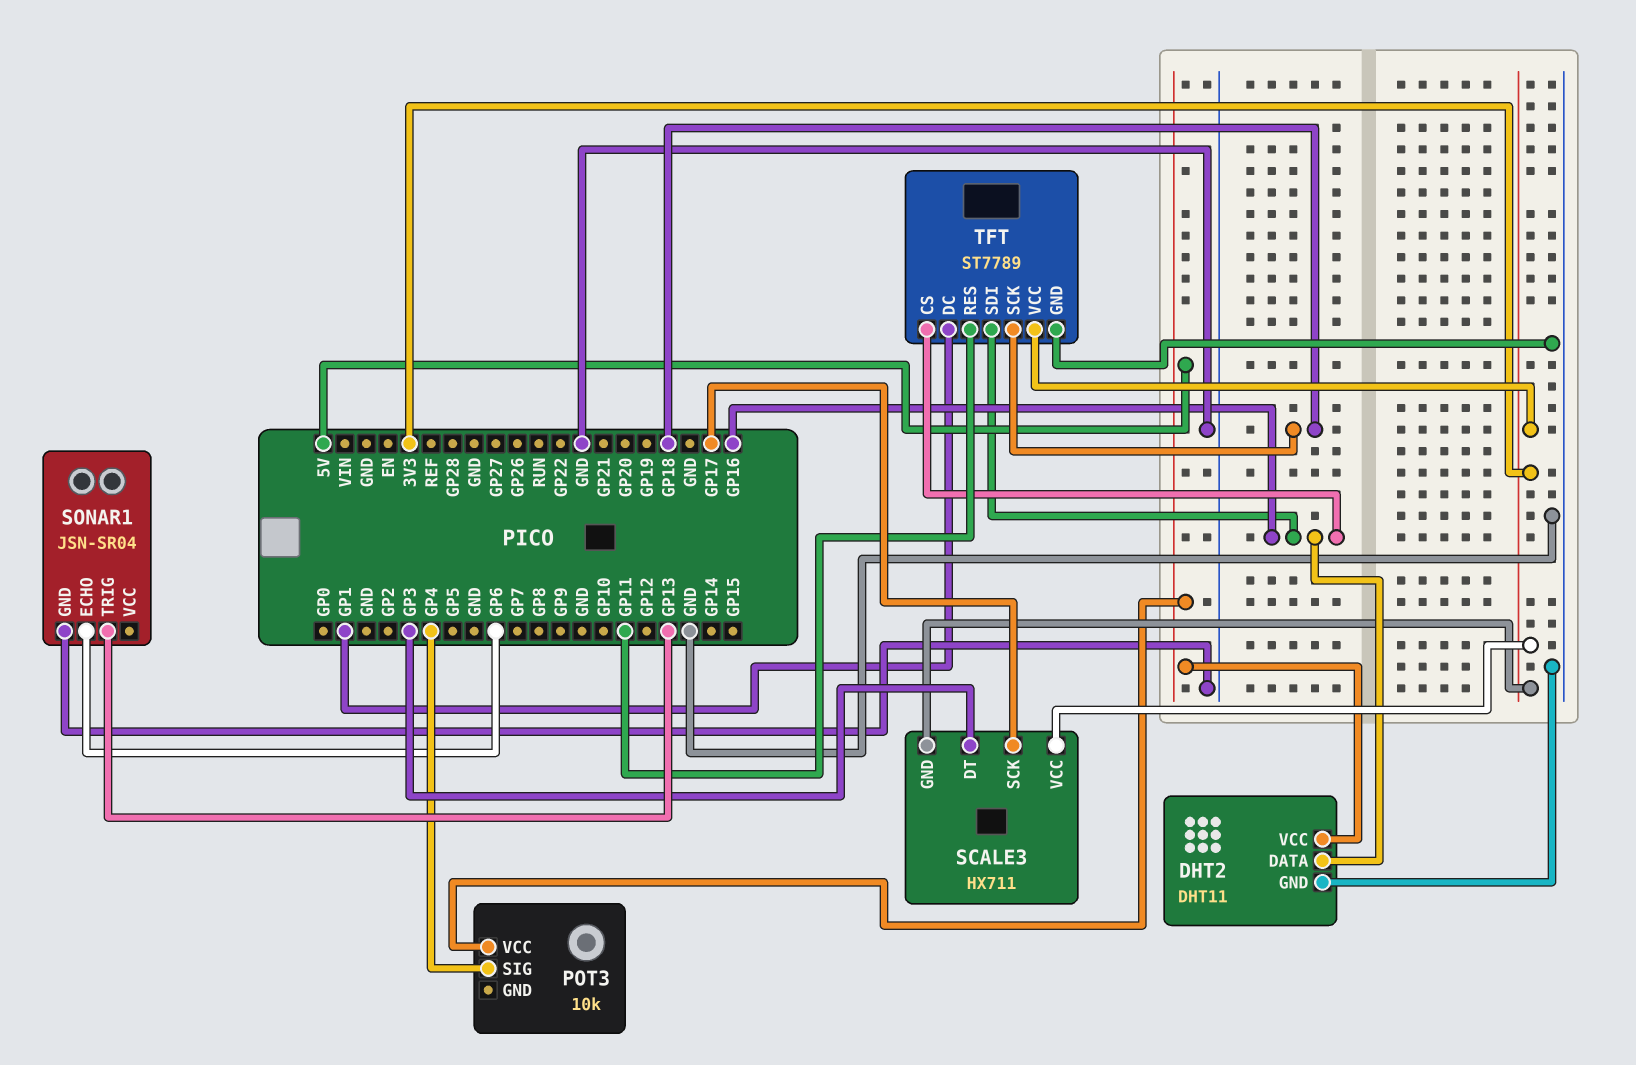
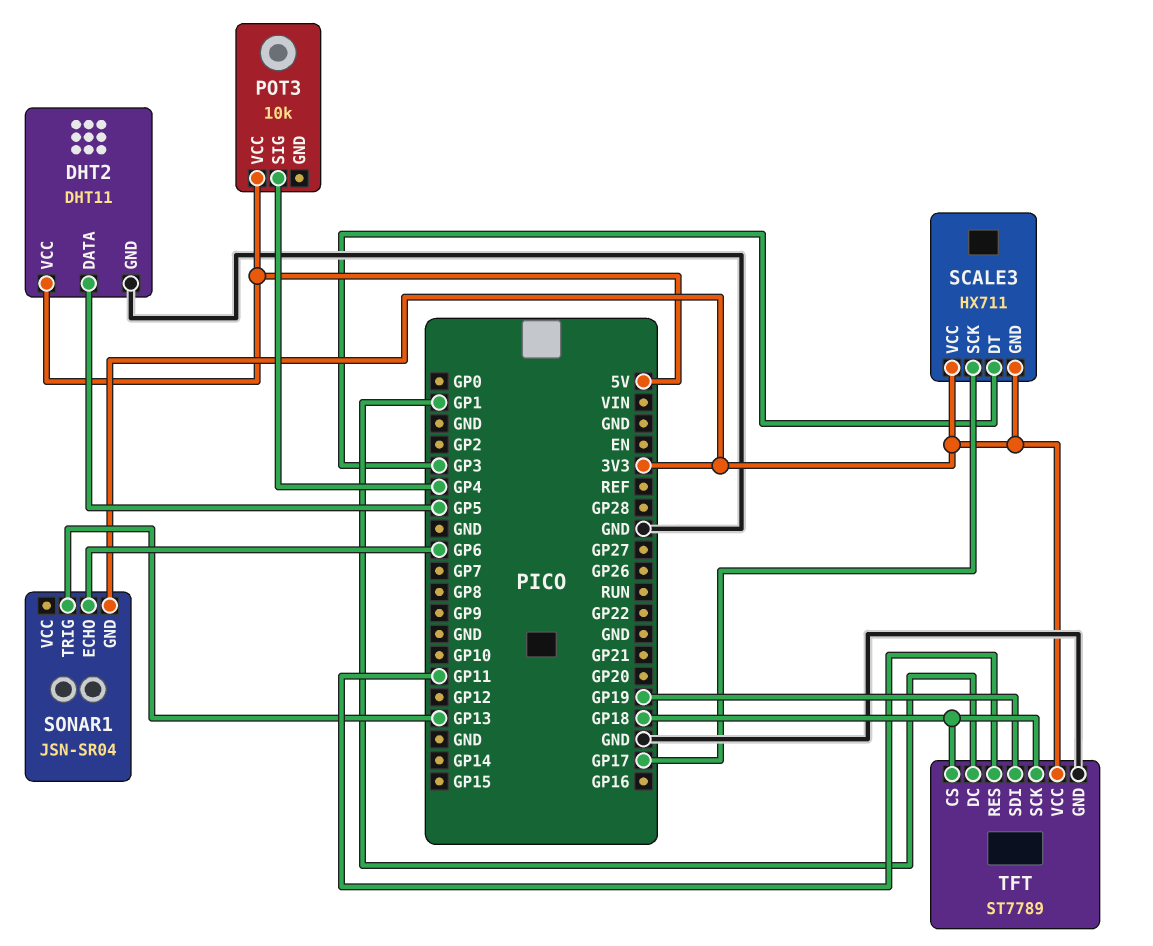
DHT2 pin DATA: GP16 -> GP5
SONAR1 pin GND: GND -> 3V3
TFT pin CS: GP16 -> GP18
TFT pin SDI: GP16 -> GP19

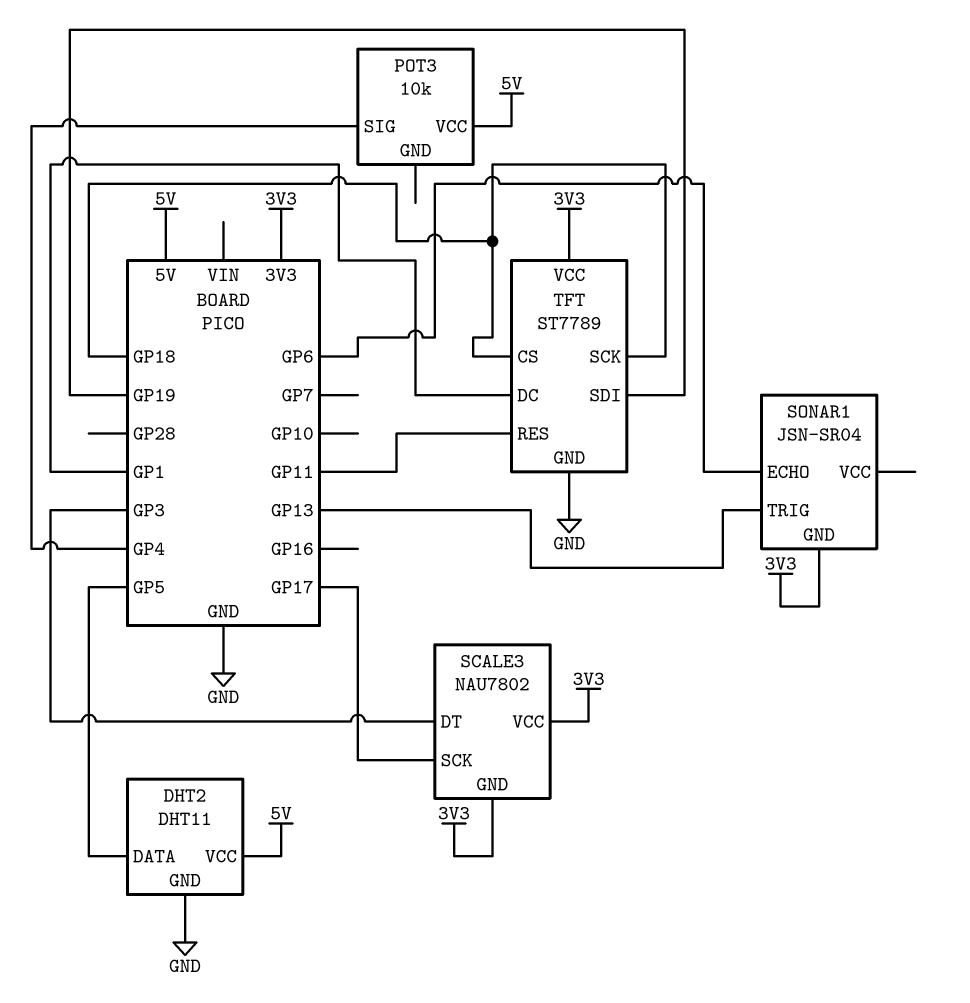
SCALE3: HX711 -> NAU7802

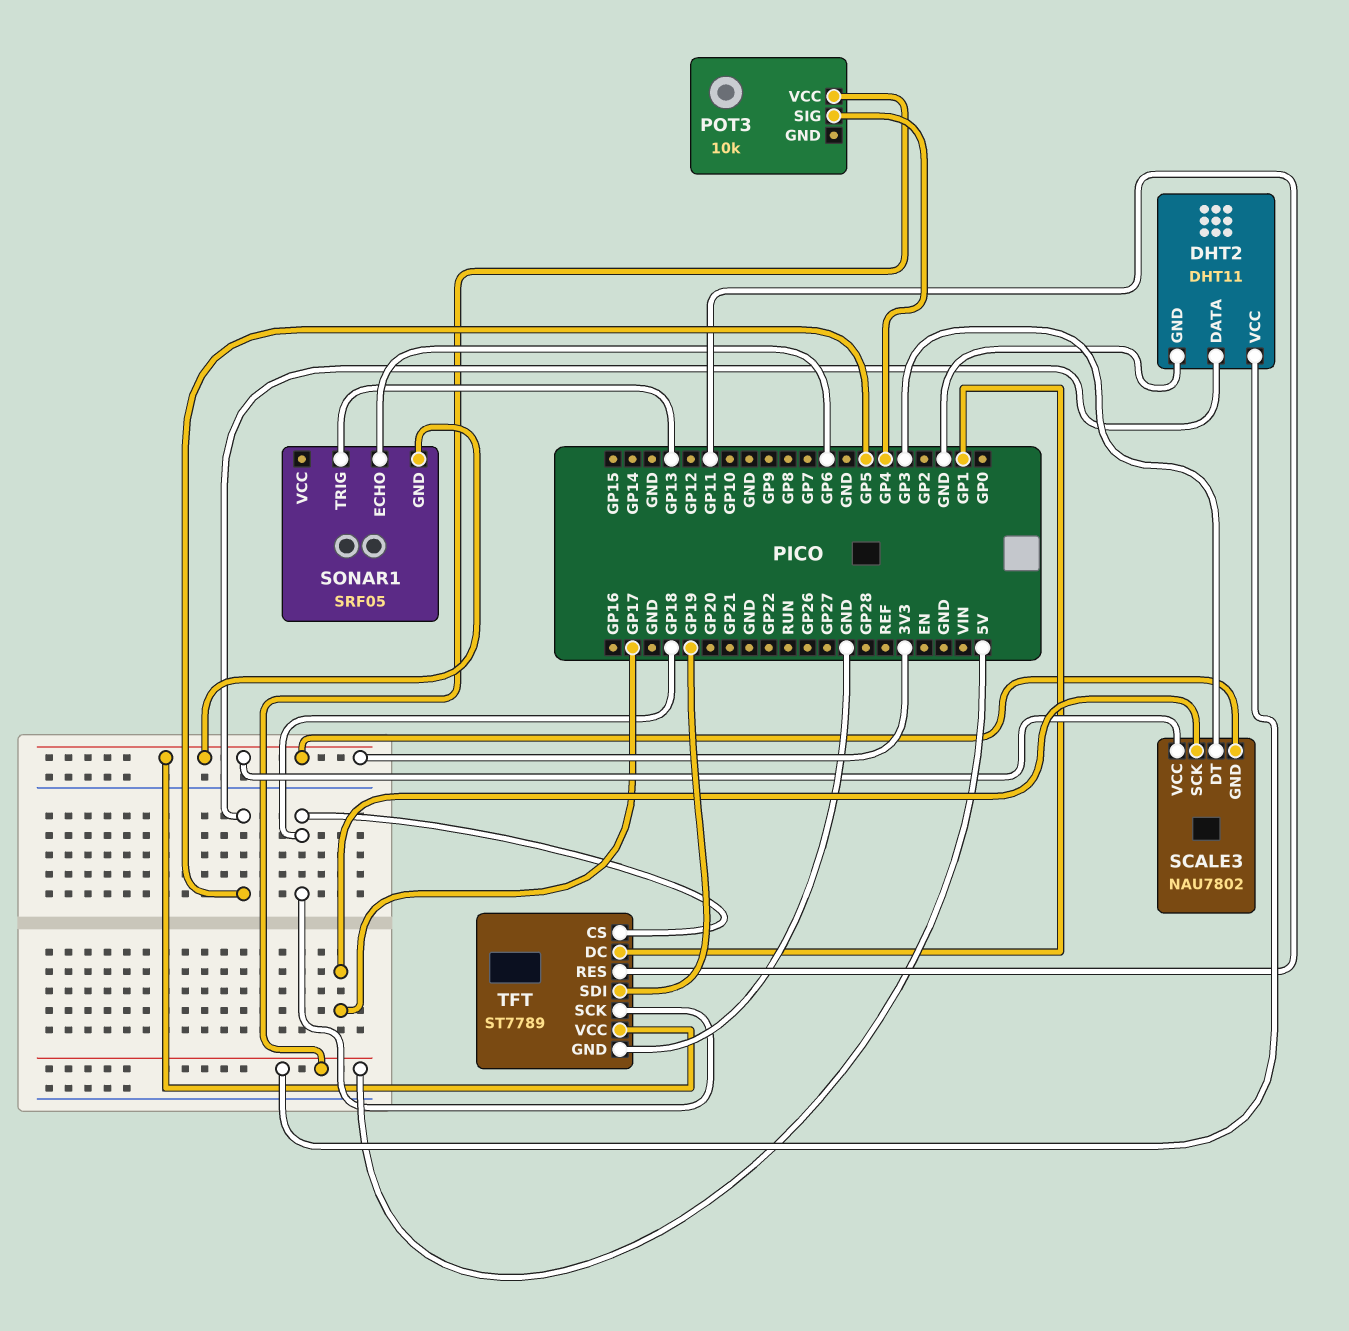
SONAR1: JSN-SR04 -> SRF05

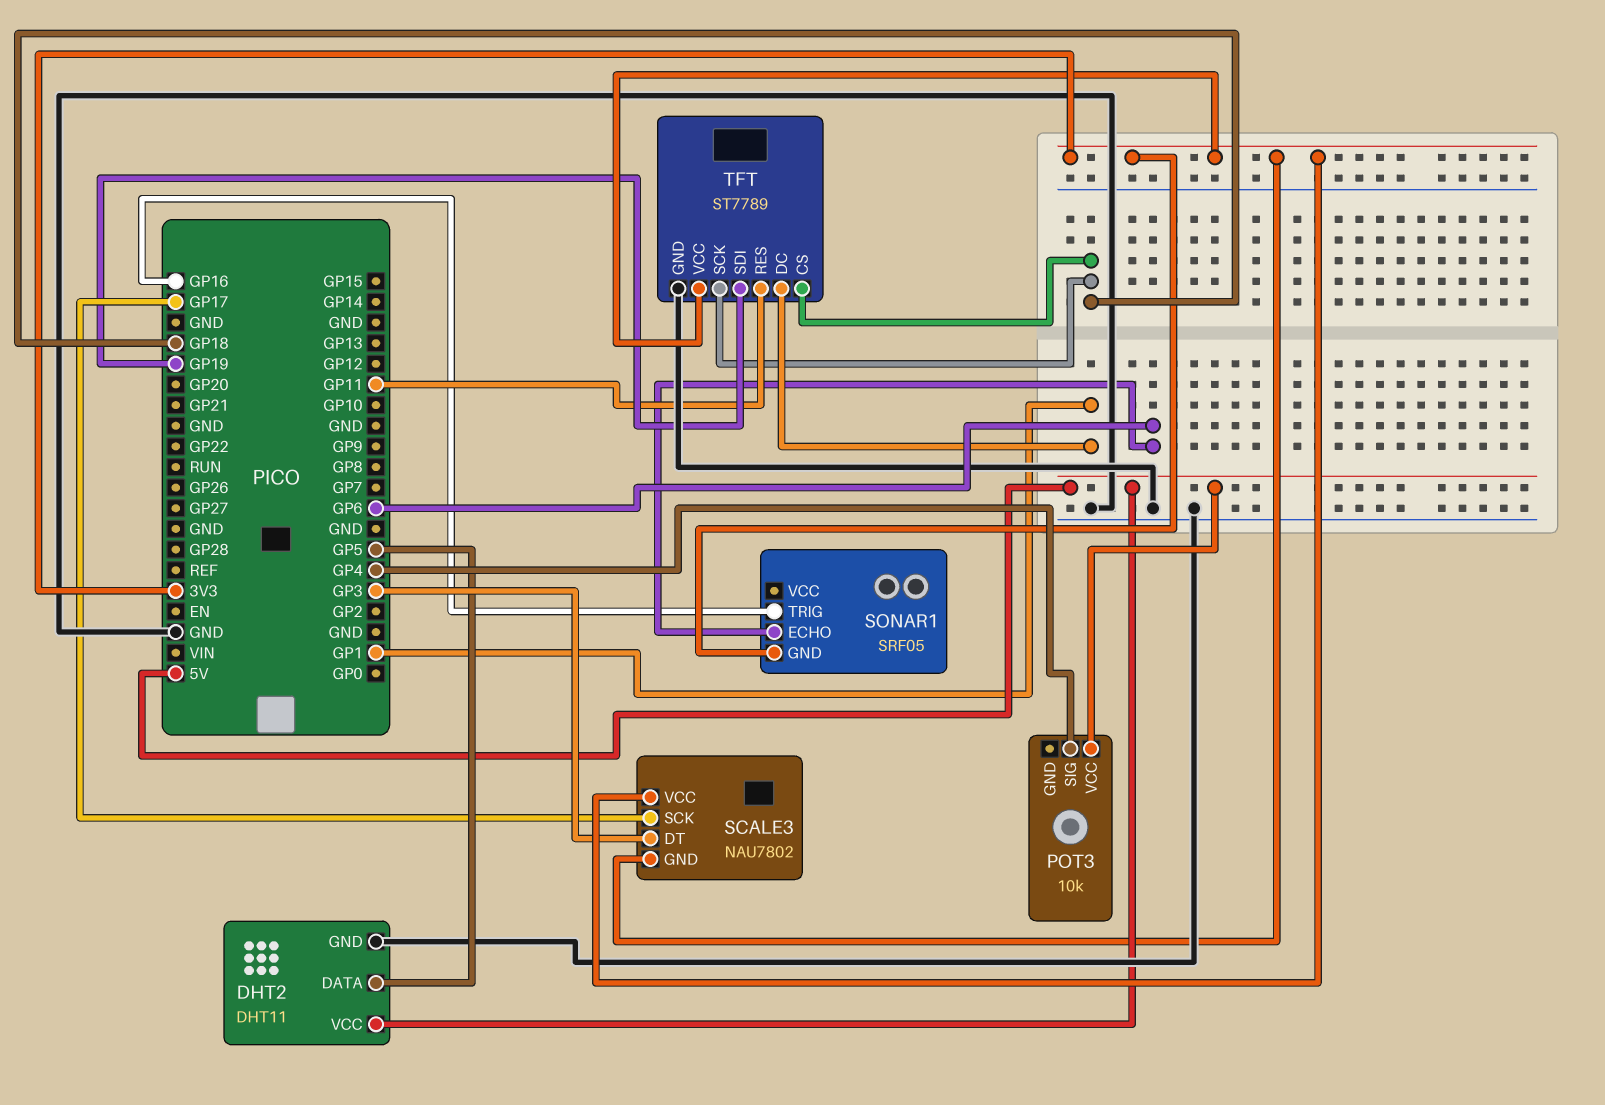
SONAR1 pin TRIG: GP13 -> GP16

